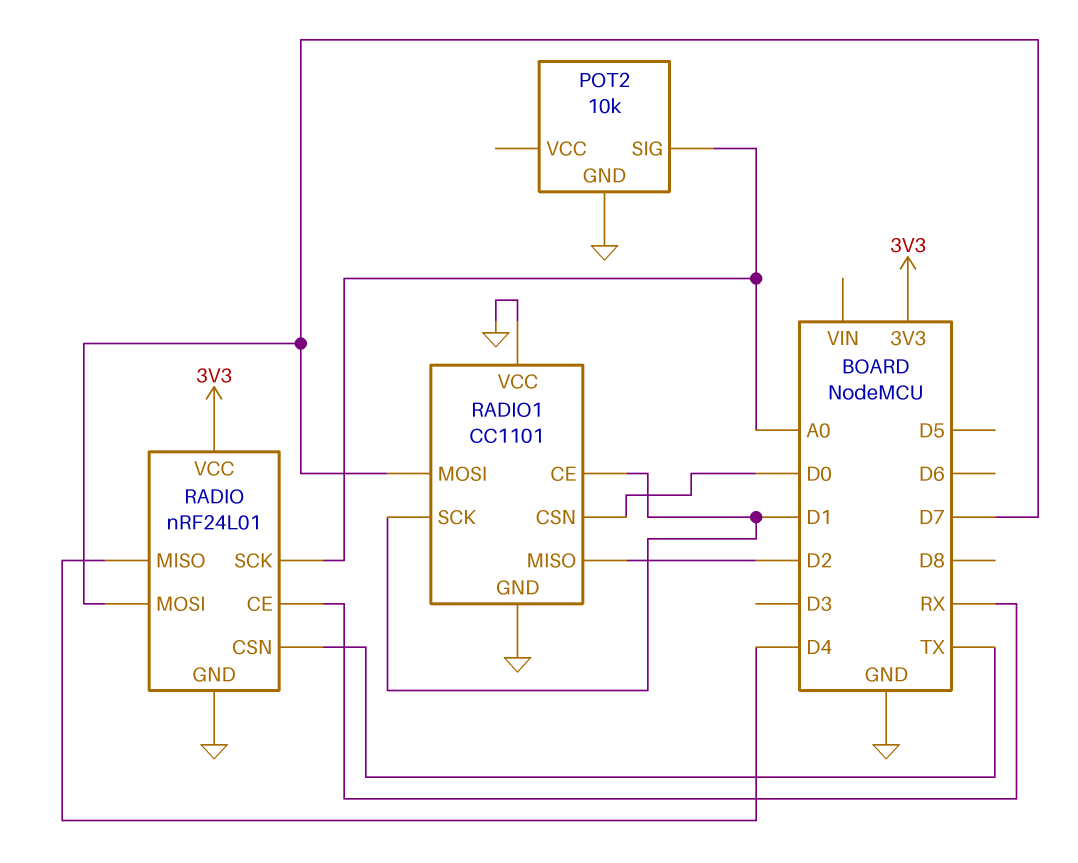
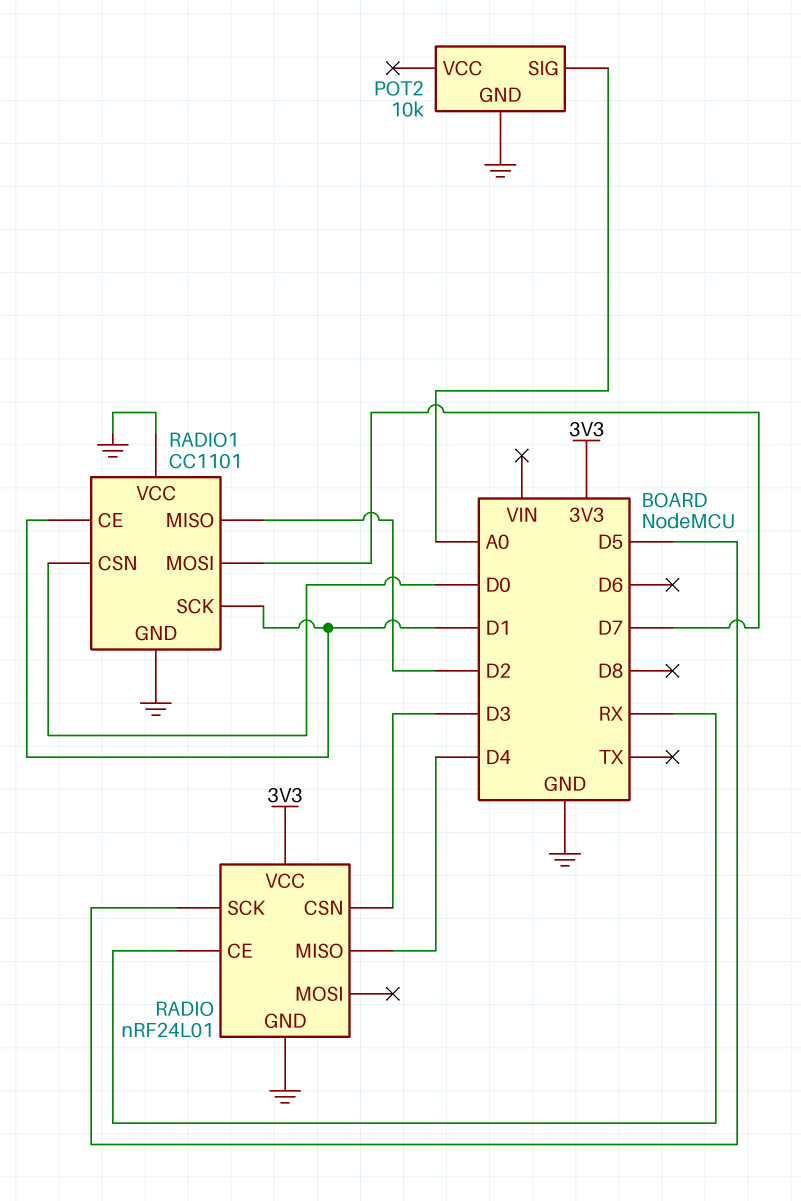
RADIO pin CSN: TX -> D3
RADIO pin MOSI: D7 -> none
RADIO pin SCK: A0 -> D5

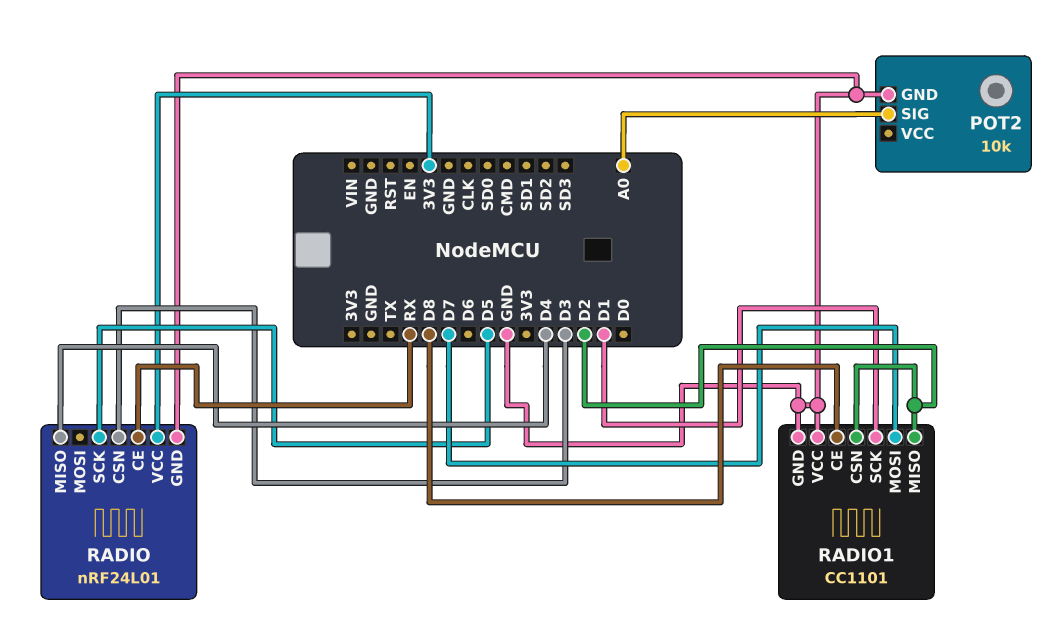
RADIO1 pin CE: D1 -> D8
RADIO1 pin CSN: D0 -> D2

